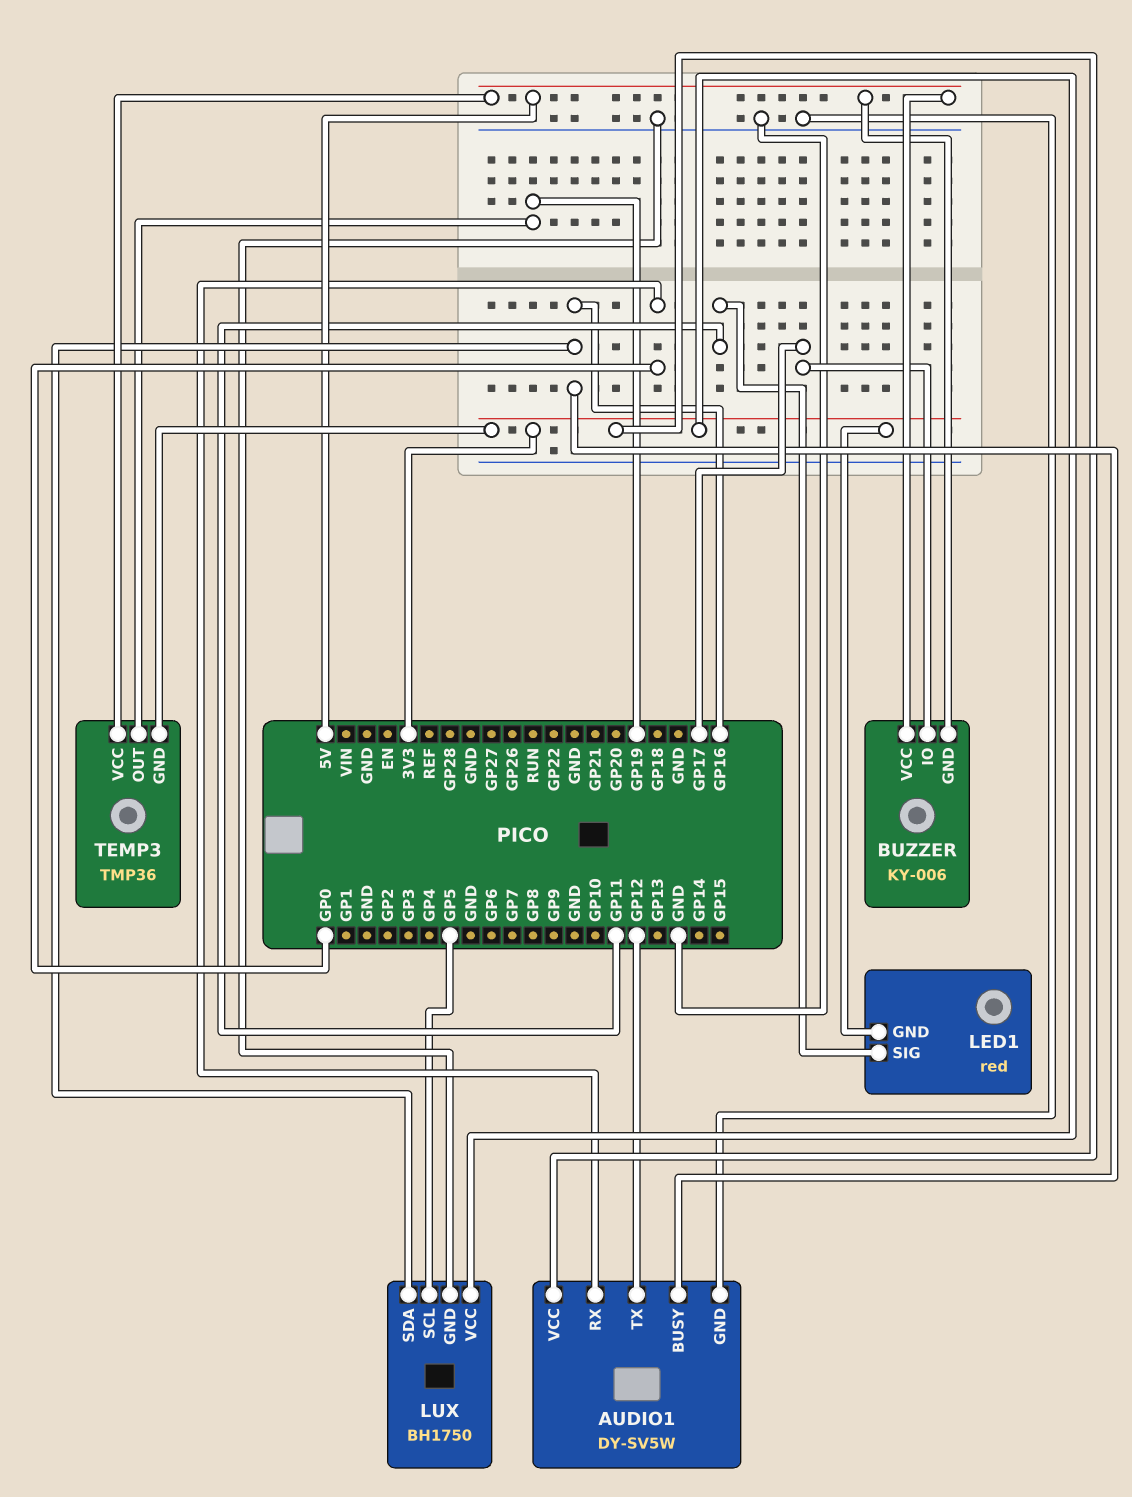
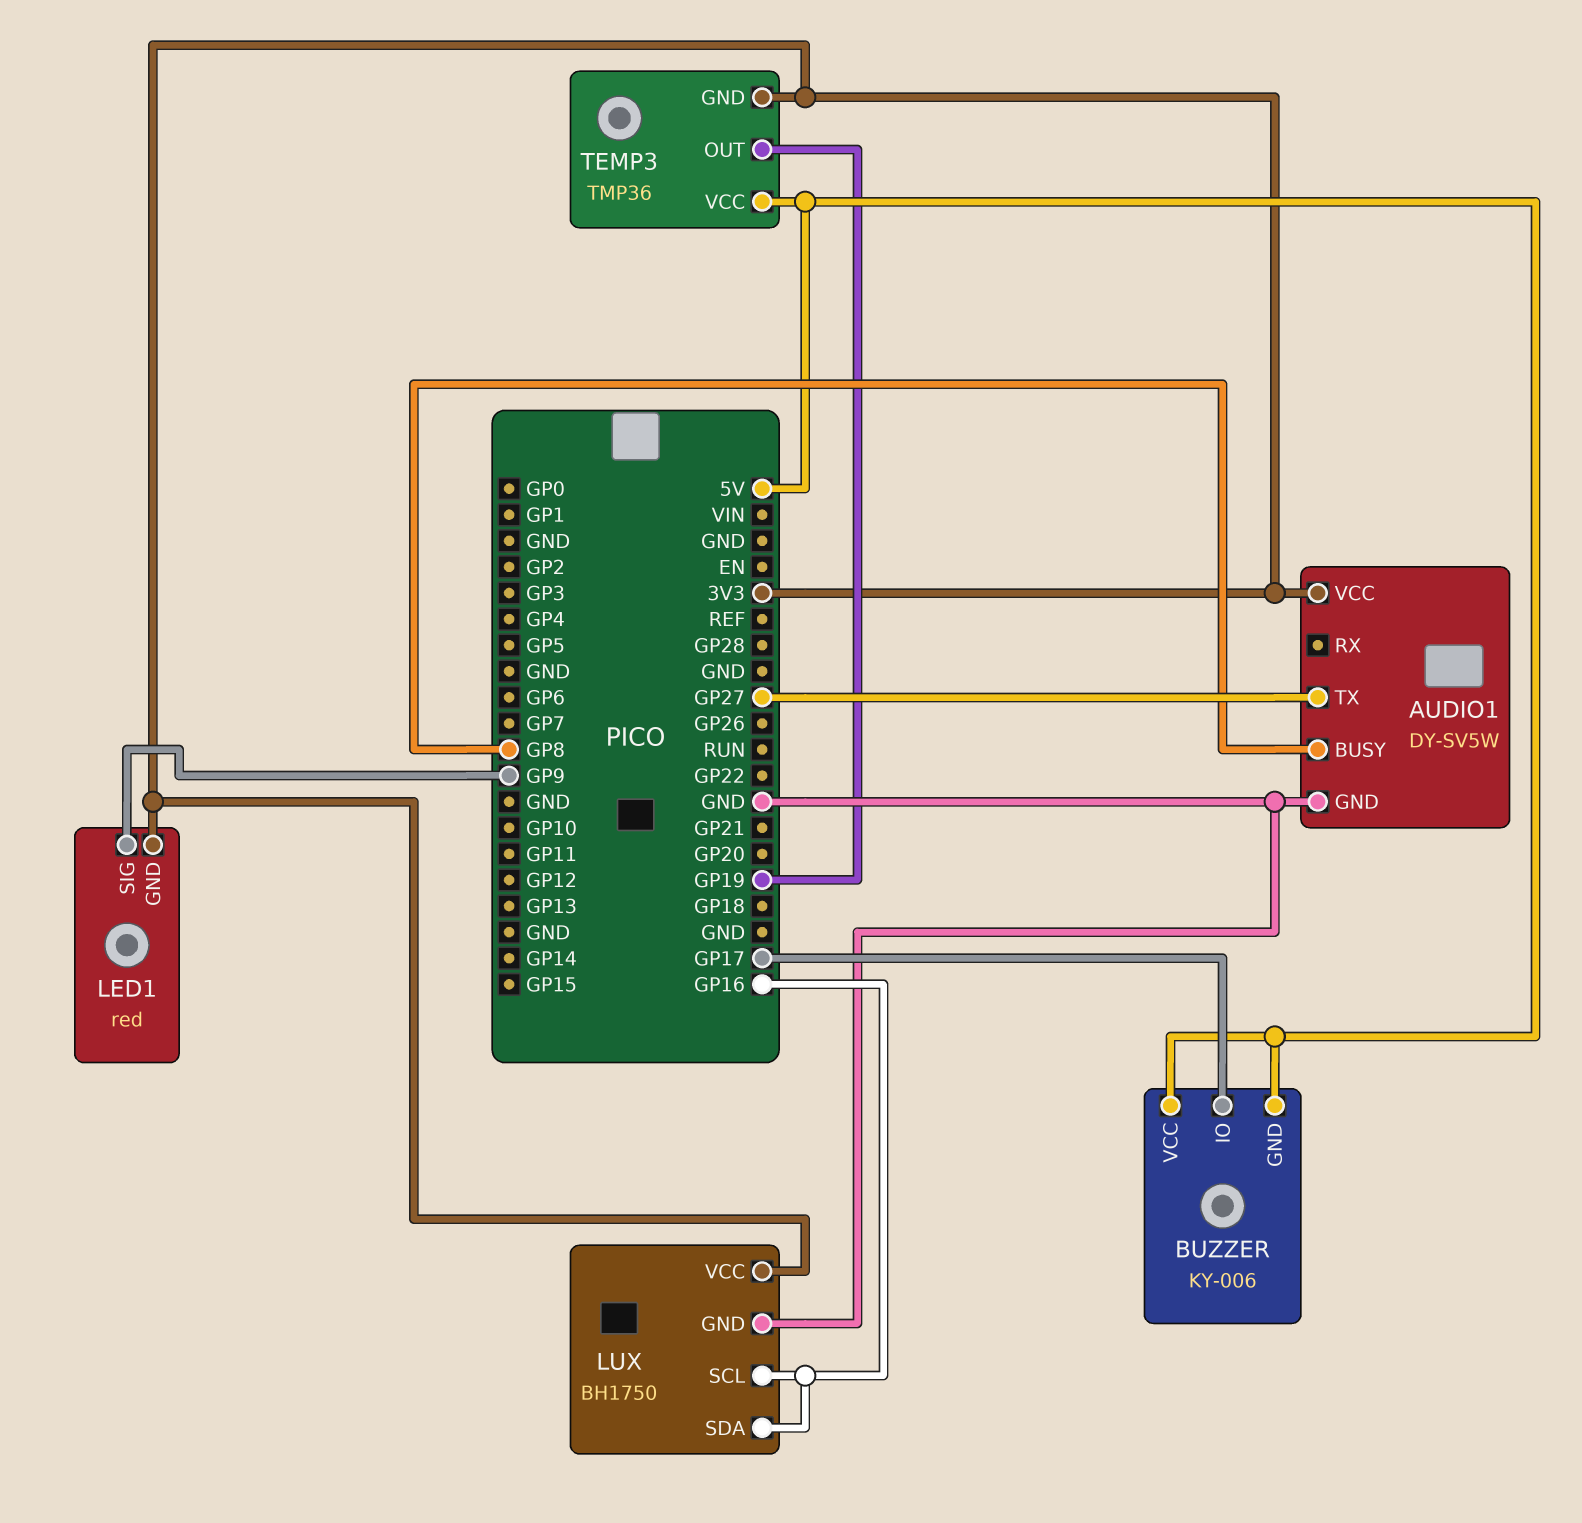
AUDIO1 pin BUSY: GP16 -> GP8
AUDIO1 pin RX: GP0 -> none
AUDIO1 pin TX: GP12 -> GP27
LED1 pin SIG: GP11 -> GP9
LUX pin SCL: GP5 -> GP16

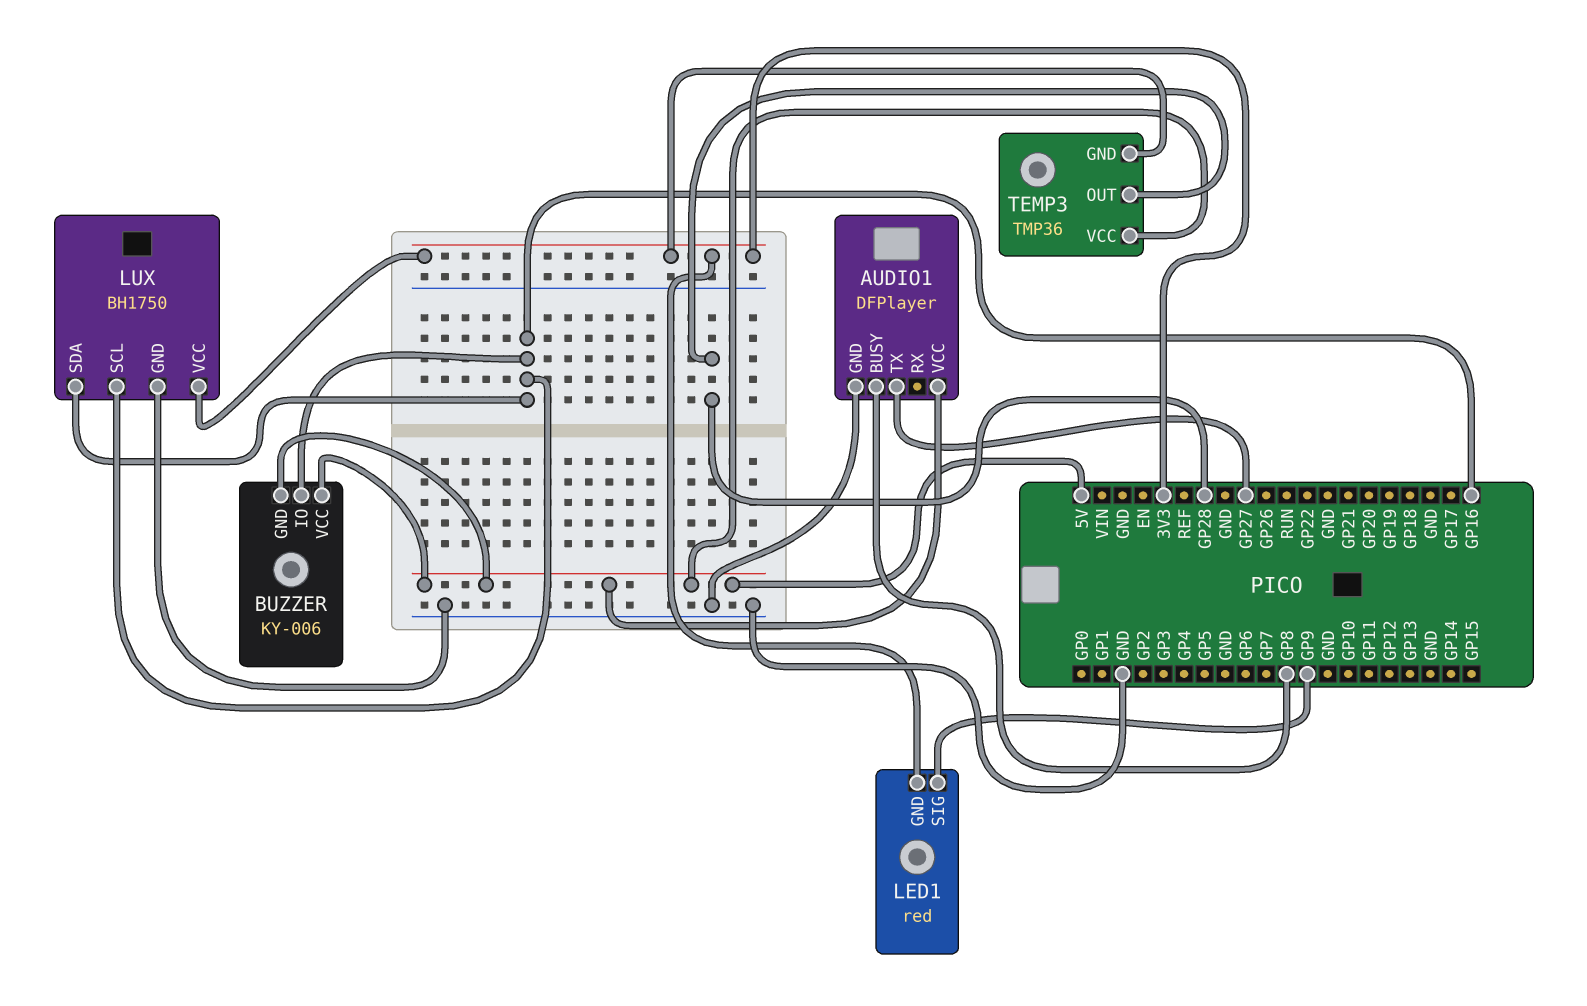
AUDIO1: DY-SV5W -> DFPlayer
AUDIO1 pin VCC: 3V3 -> 5V
BUZZER pin IO: GP17 -> GP16
TEMP3 pin OUT: GP19 -> GP28

